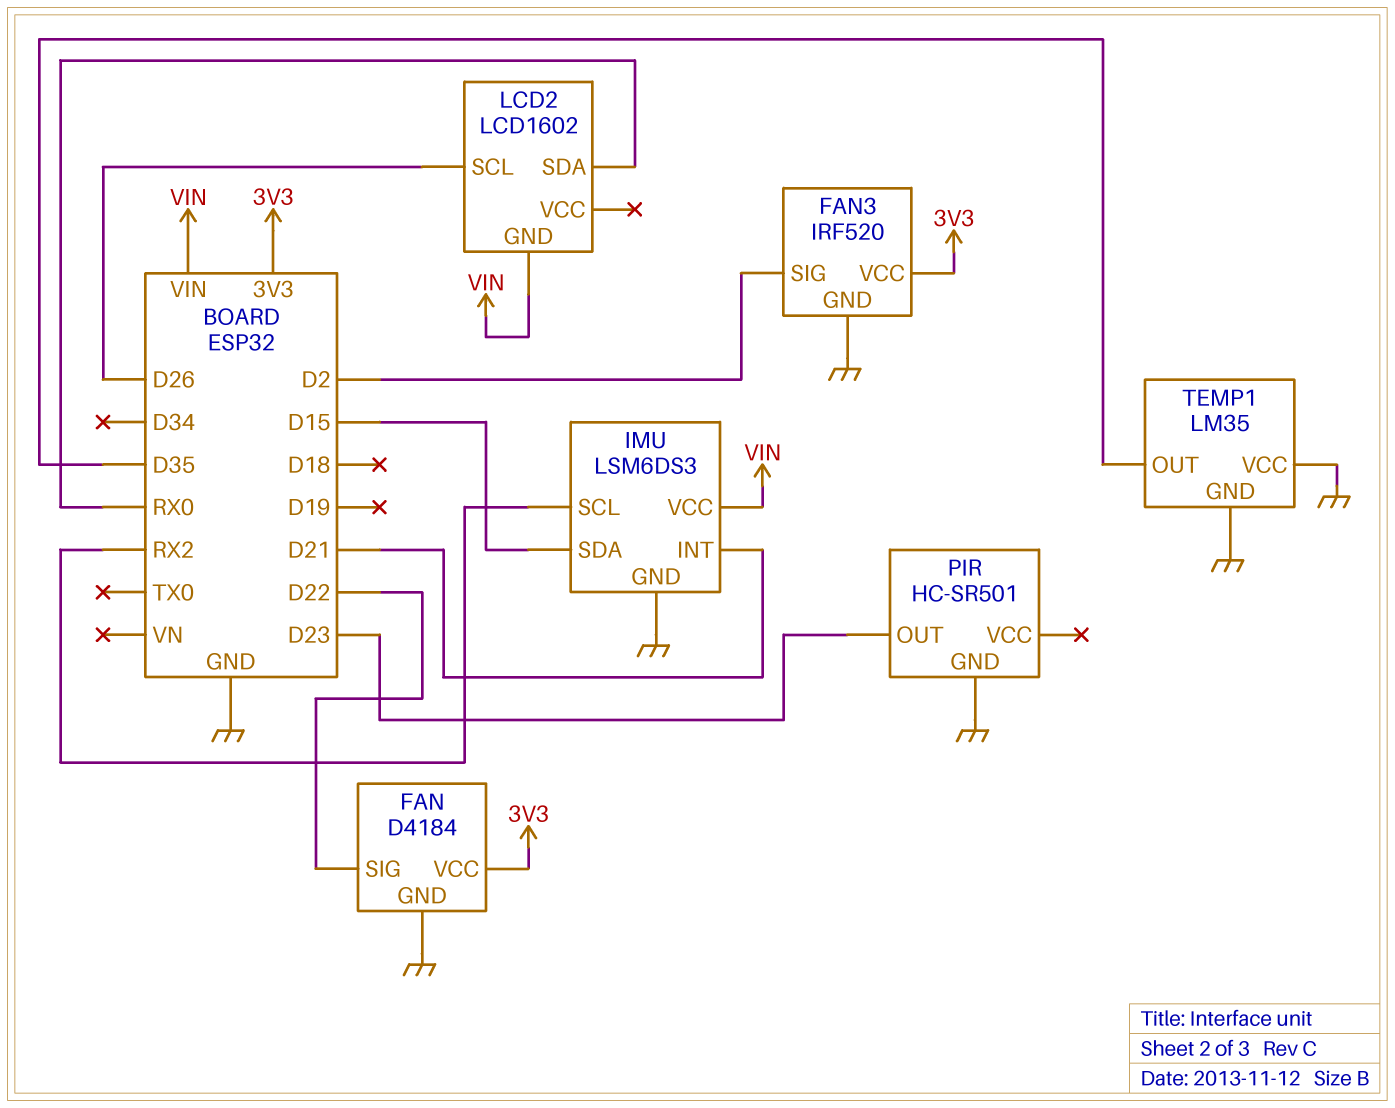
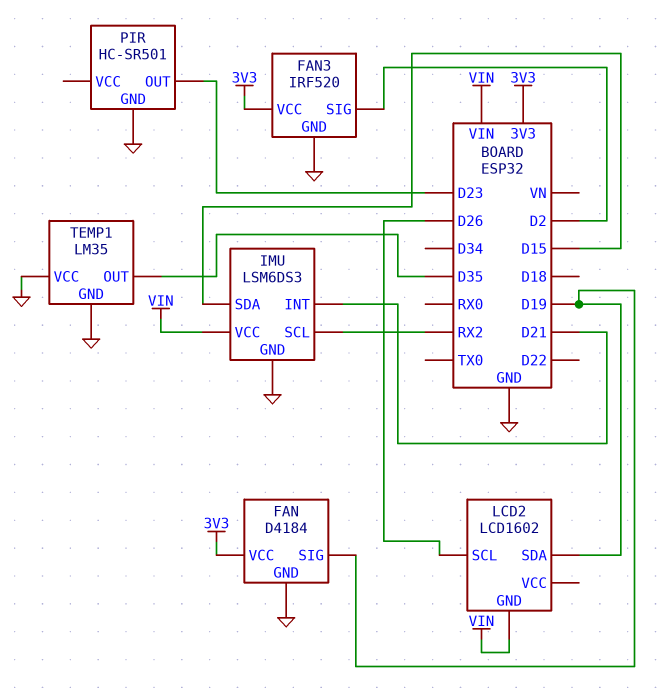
FAN pin SIG: D22 -> D19
LCD2 pin SDA: RX0 -> D19

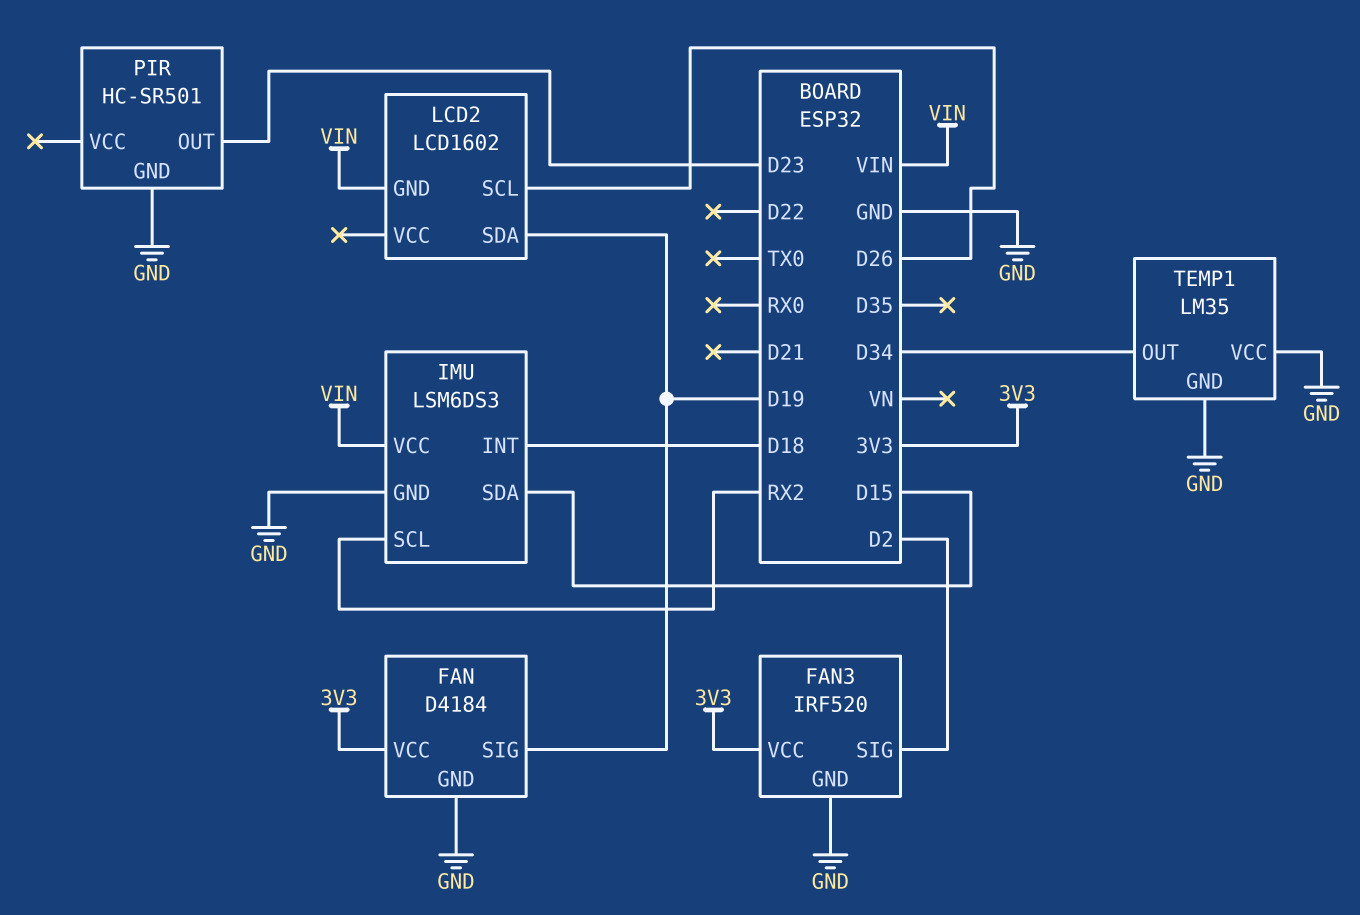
IMU pin INT: D21 -> D18
TEMP1 pin OUT: D35 -> D34

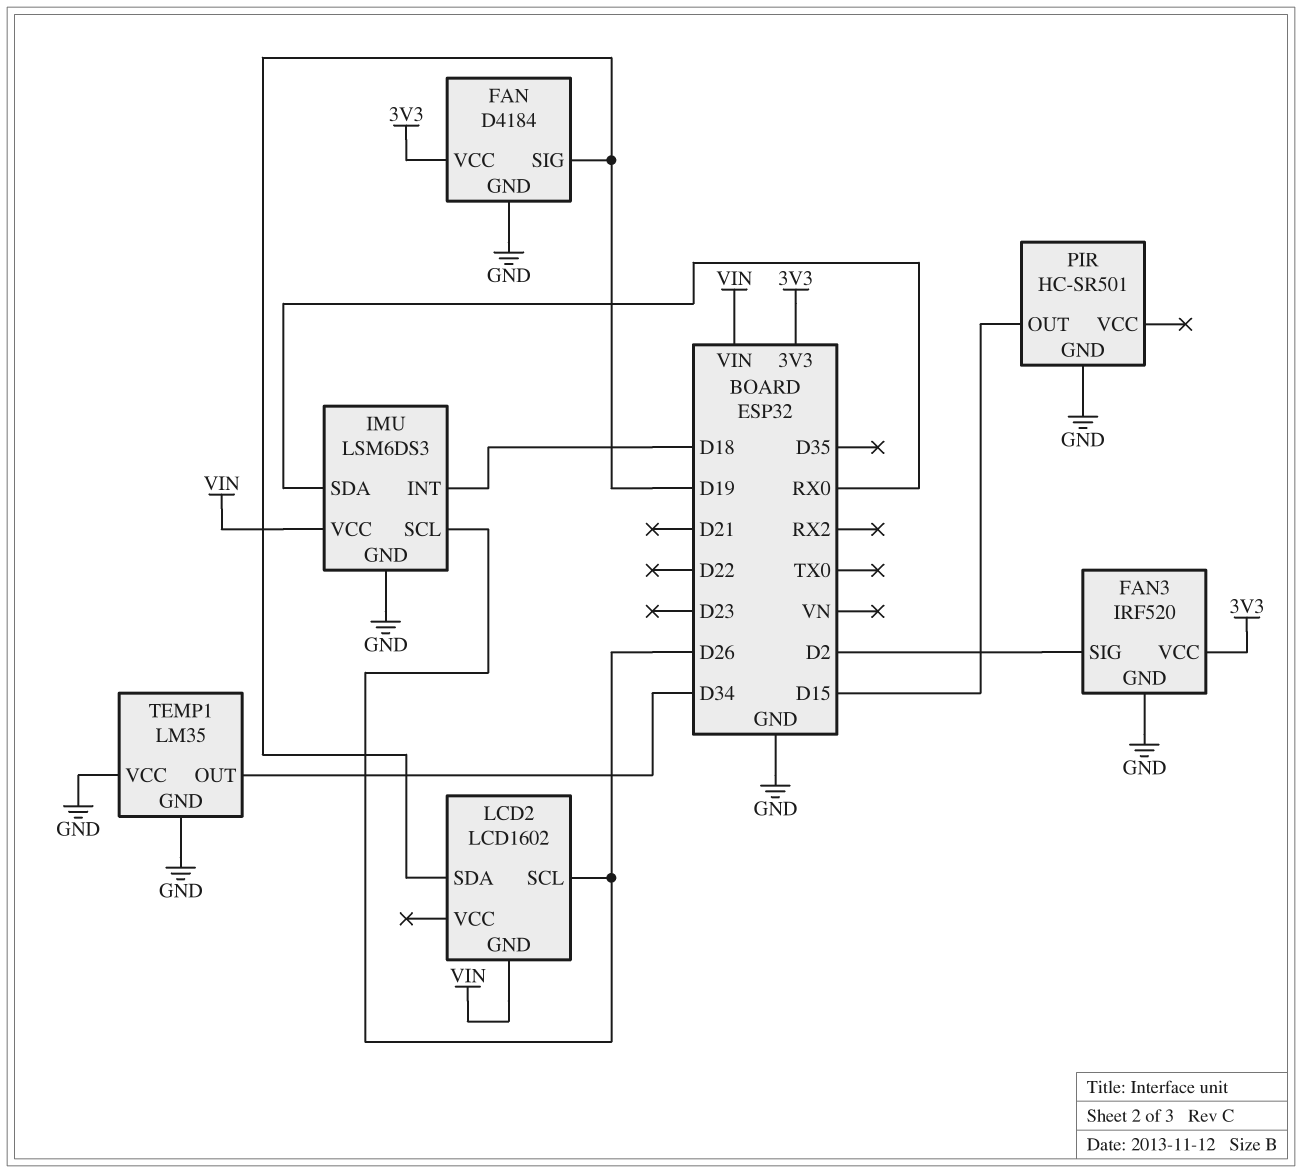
IMU pin SCL: RX2 -> D26
IMU pin SDA: D15 -> RX0
PIR pin OUT: D23 -> D15

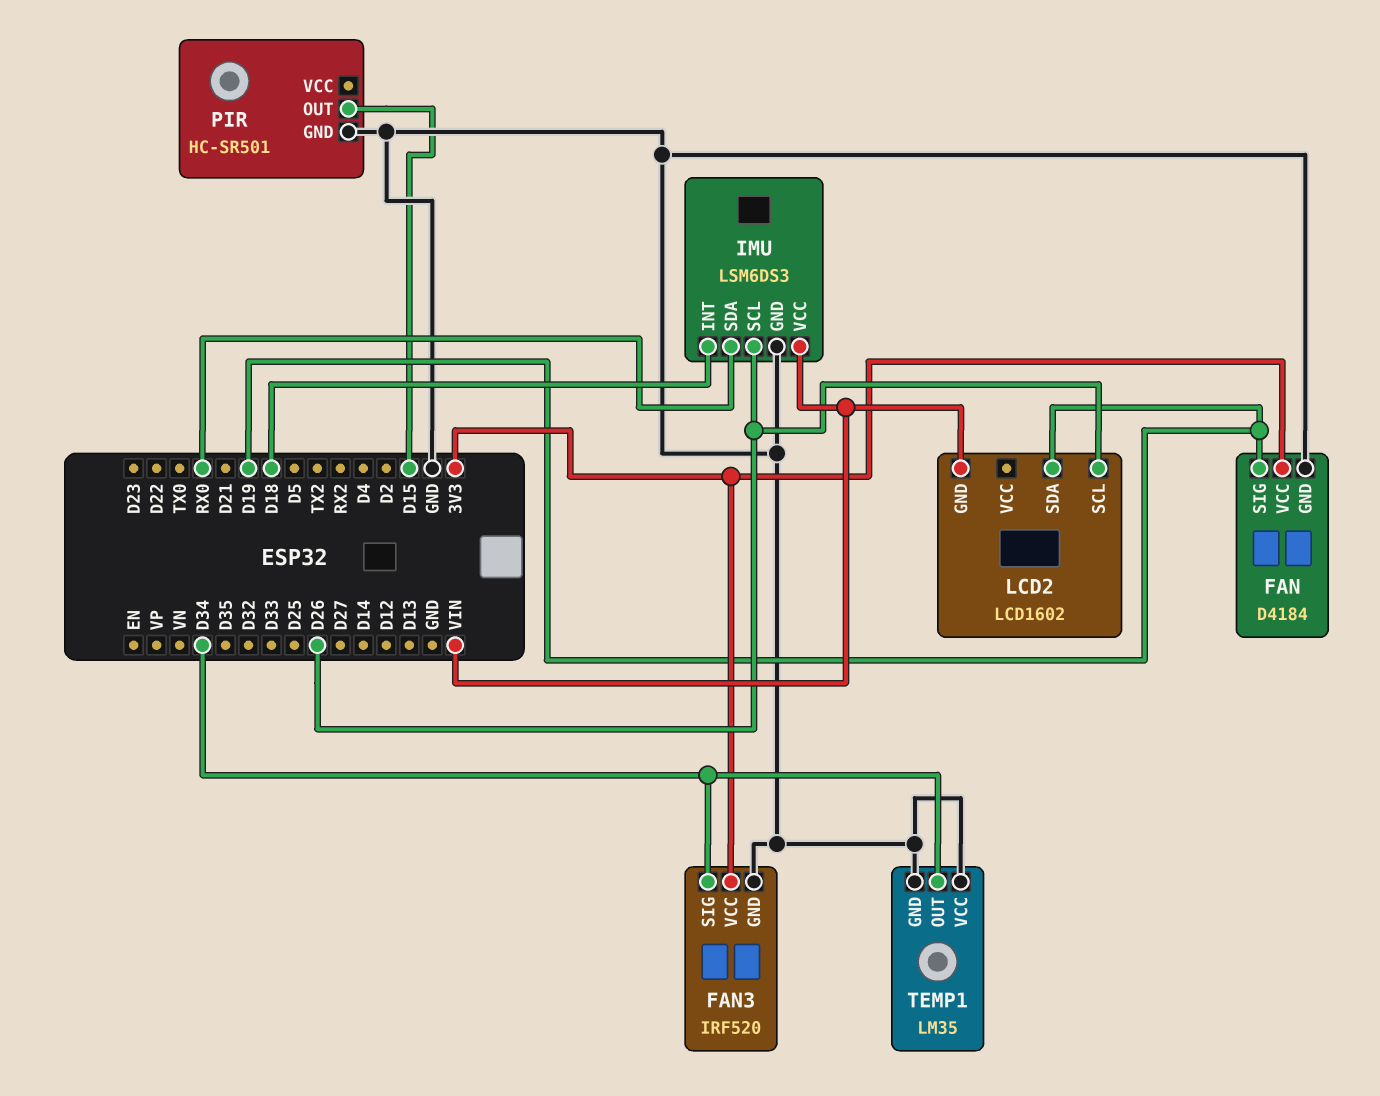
FAN3 pin SIG: D2 -> D34

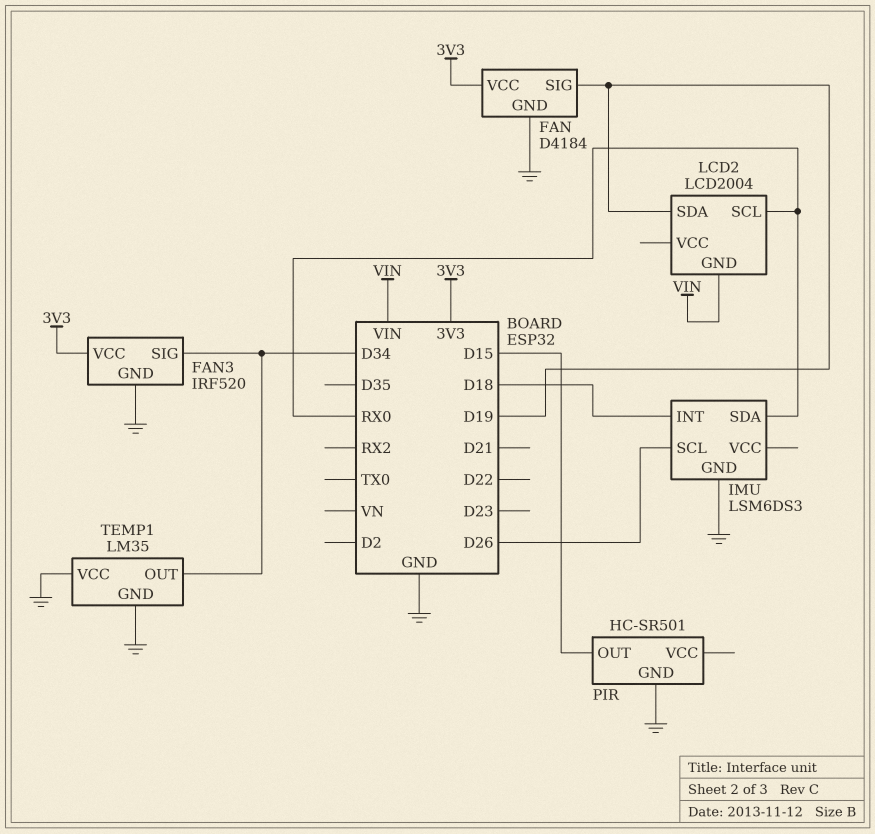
IMU pin VCC: VIN -> none
LCD2: LCD1602 -> LCD2004
LCD2 pin SCL: D26 -> RX0

